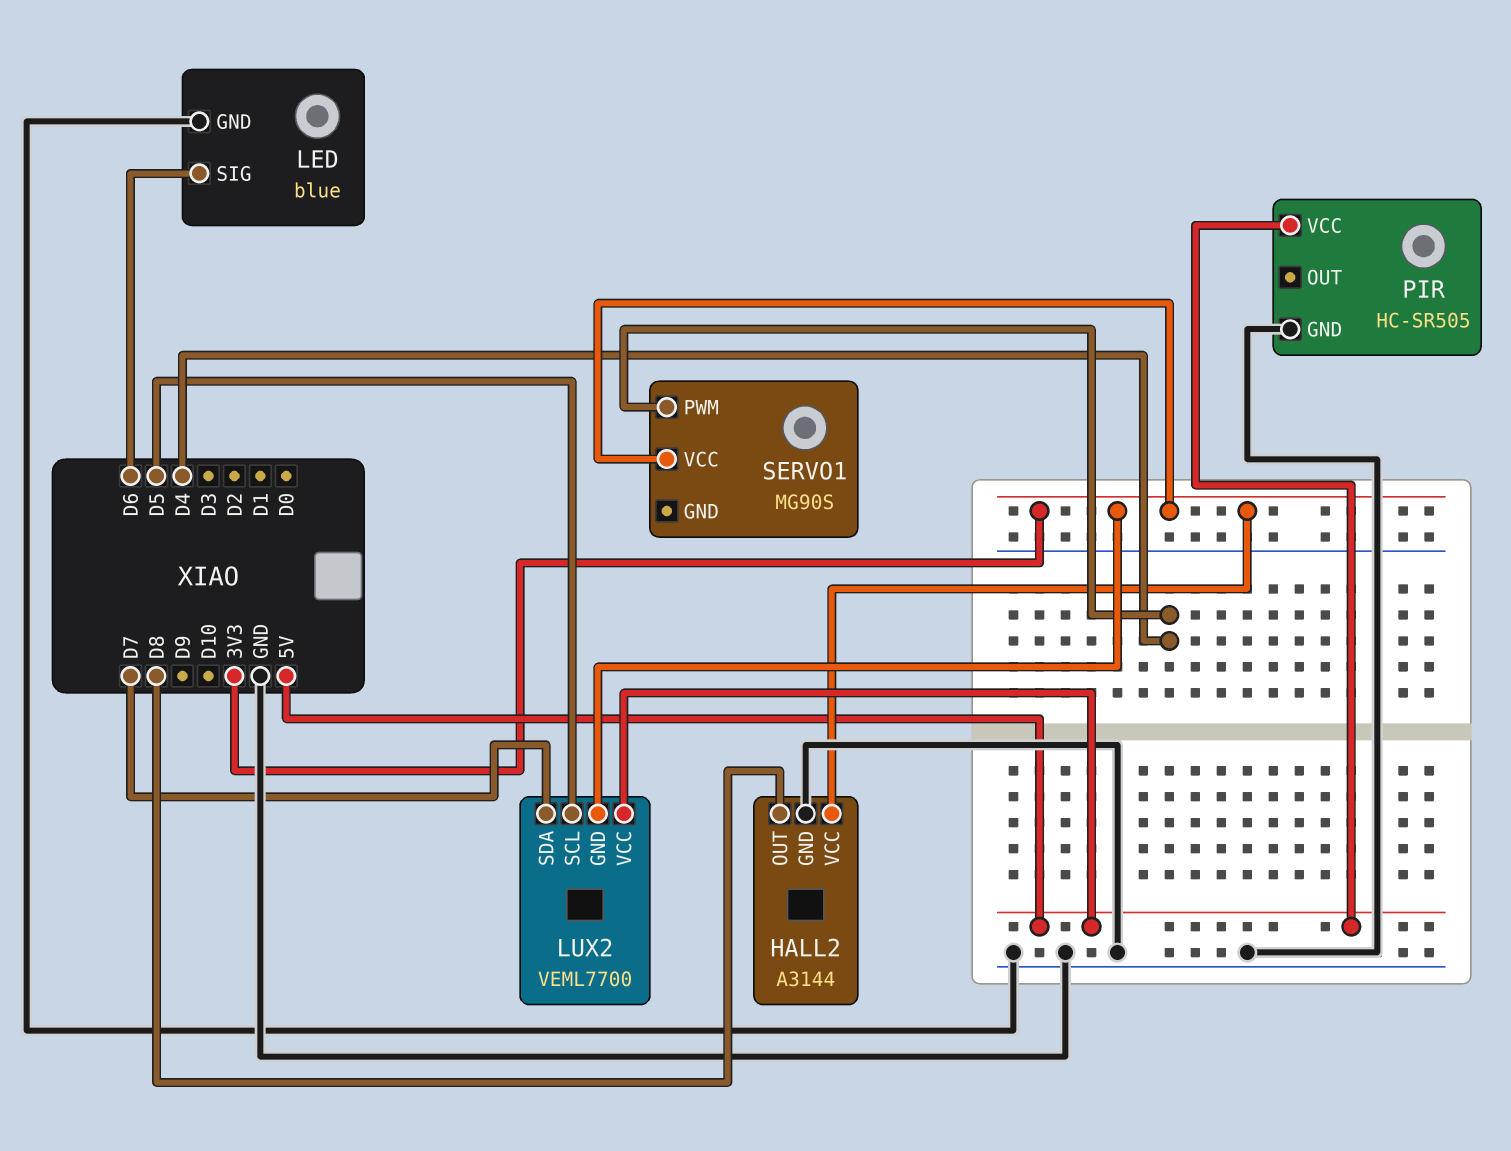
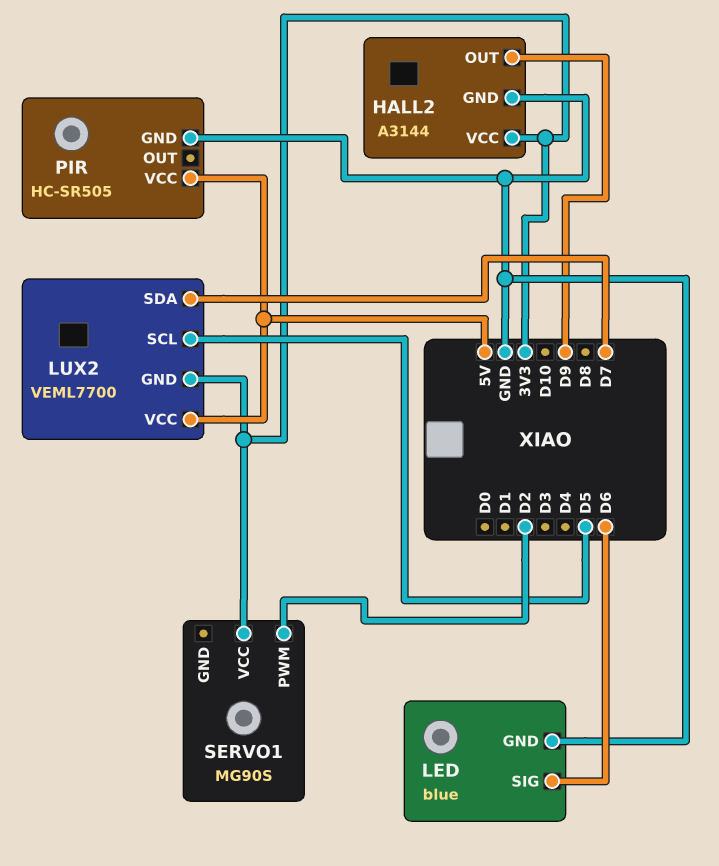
HALL2 pin OUT: D8 -> D9
SERVO1 pin PWM: D4 -> D2

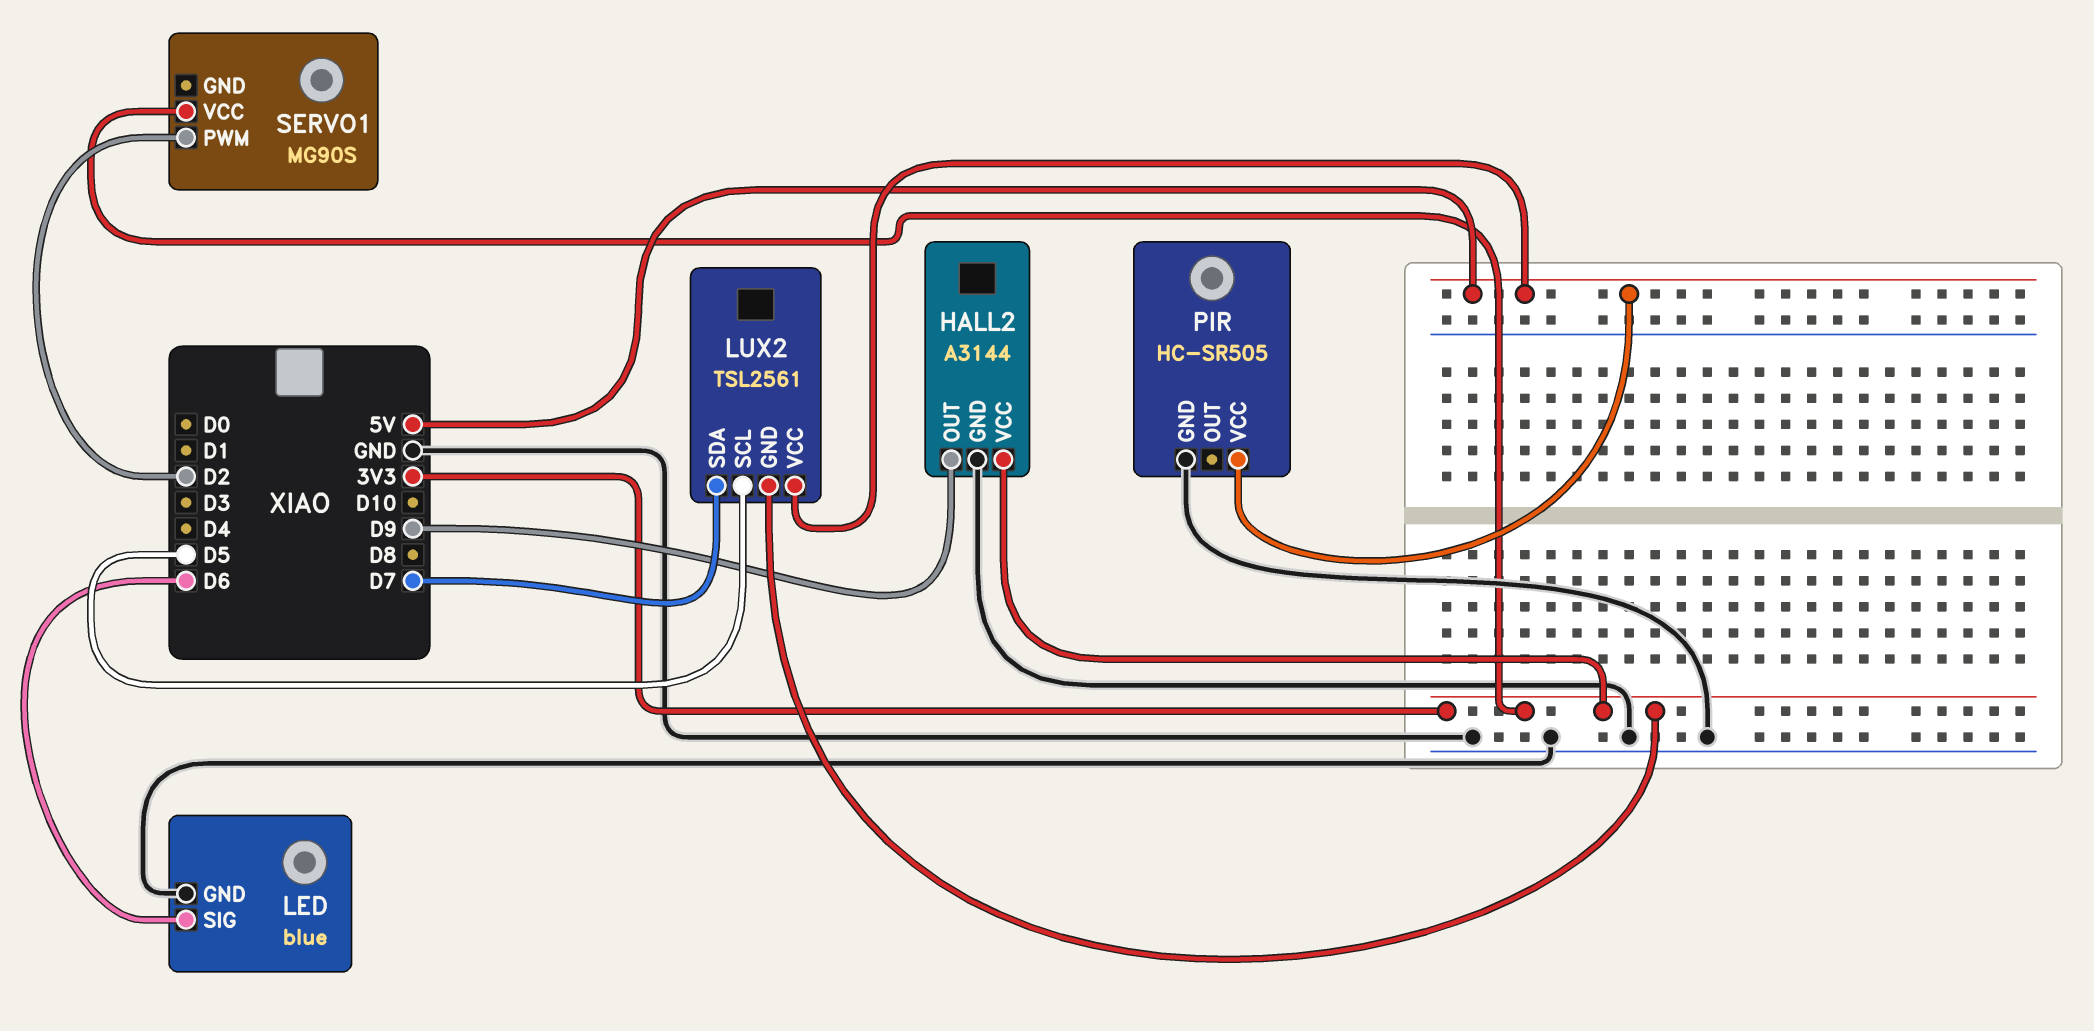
LUX2: VEML7700 -> TSL2561

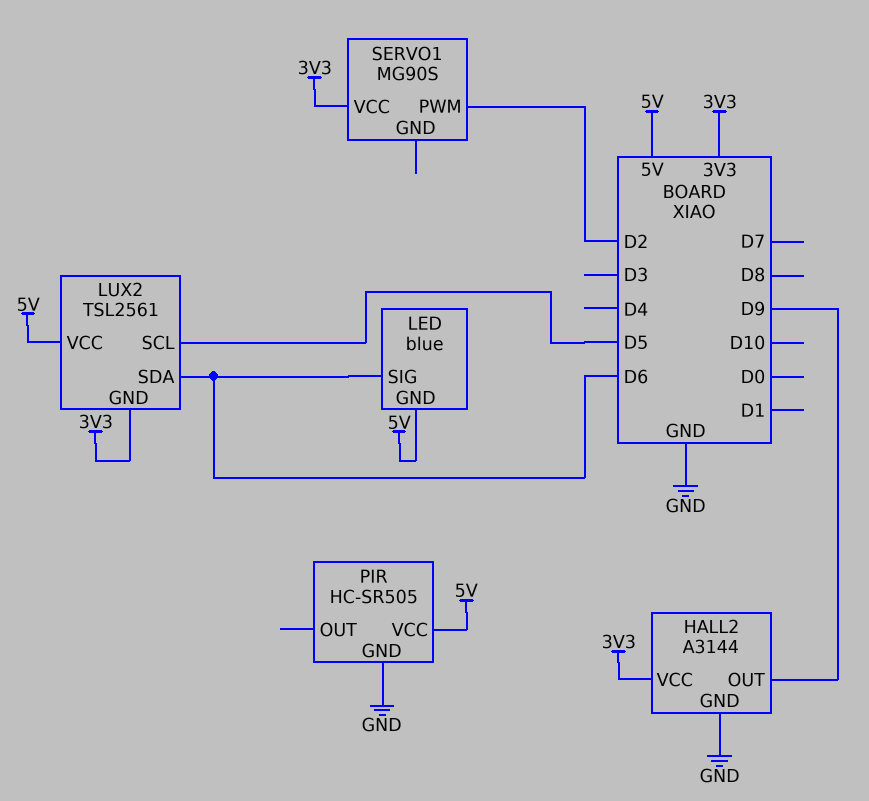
LED pin GND: GND -> 5V
LUX2 pin SDA: D7 -> D6

